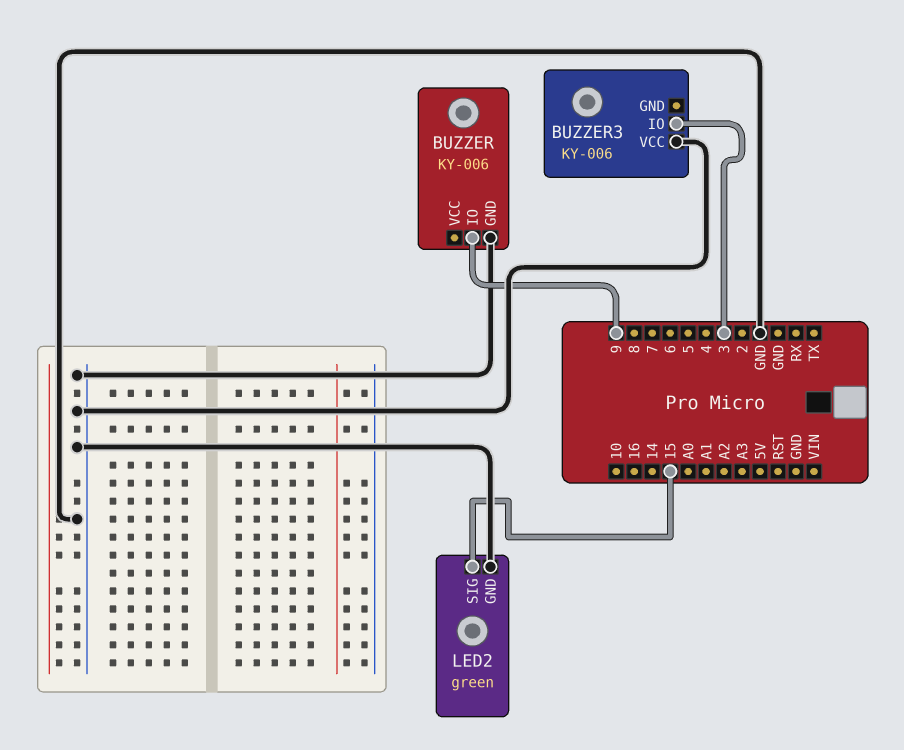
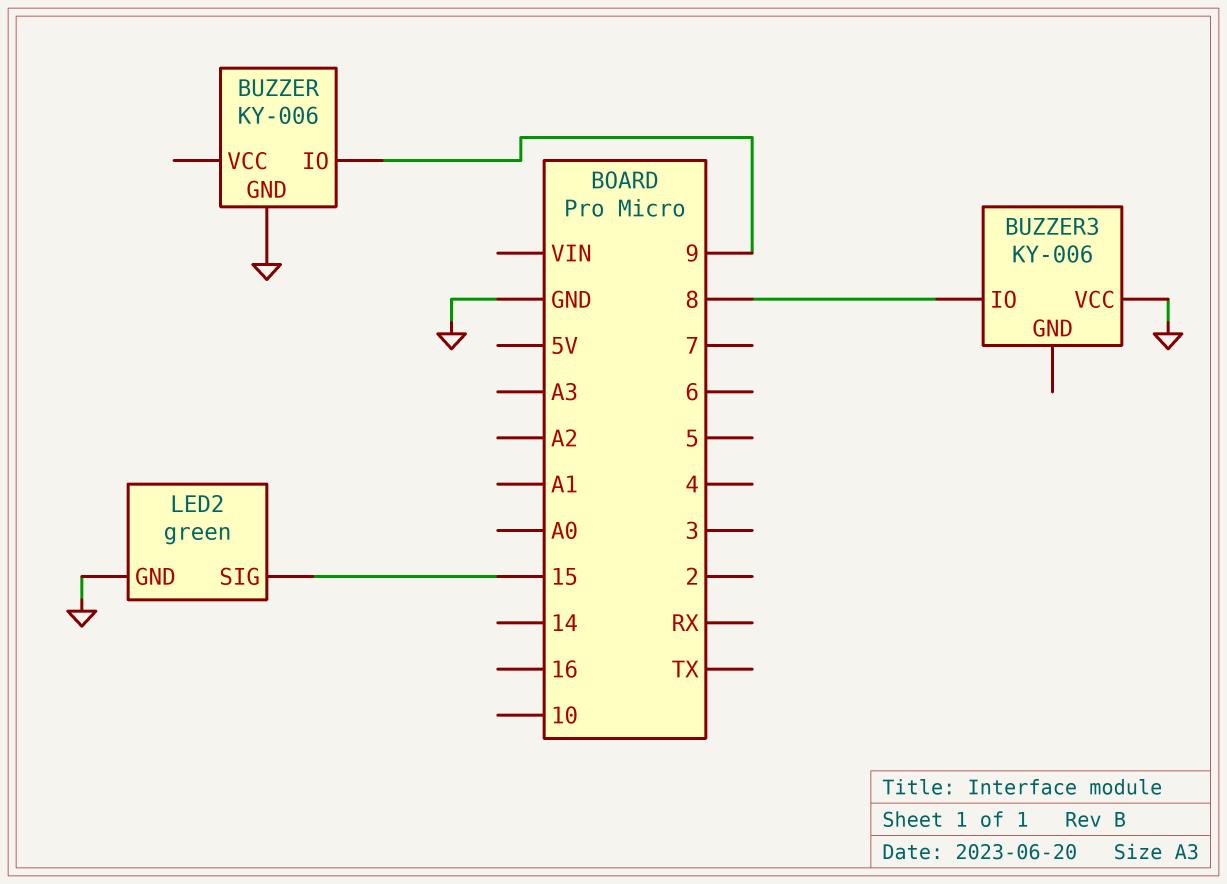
BUZZER3 pin IO: 3 -> 8

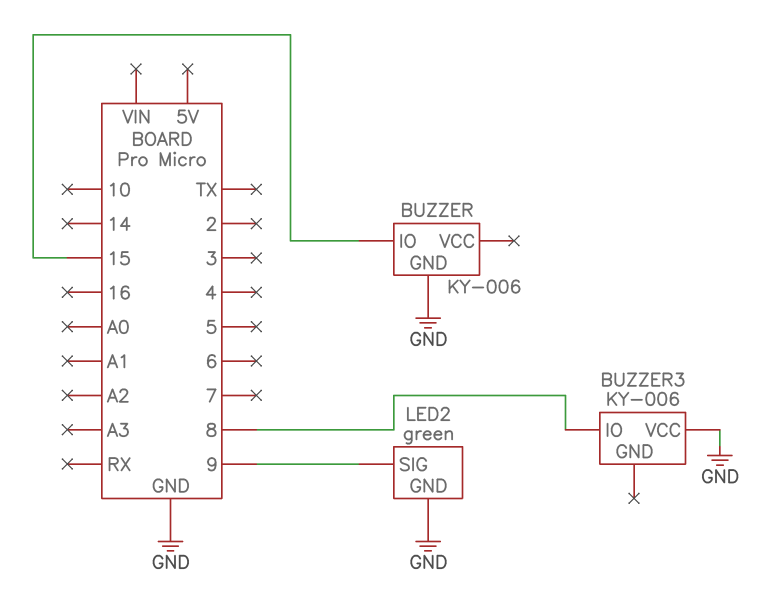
BUZZER pin IO: 9 -> 15
LED2 pin SIG: 15 -> 9

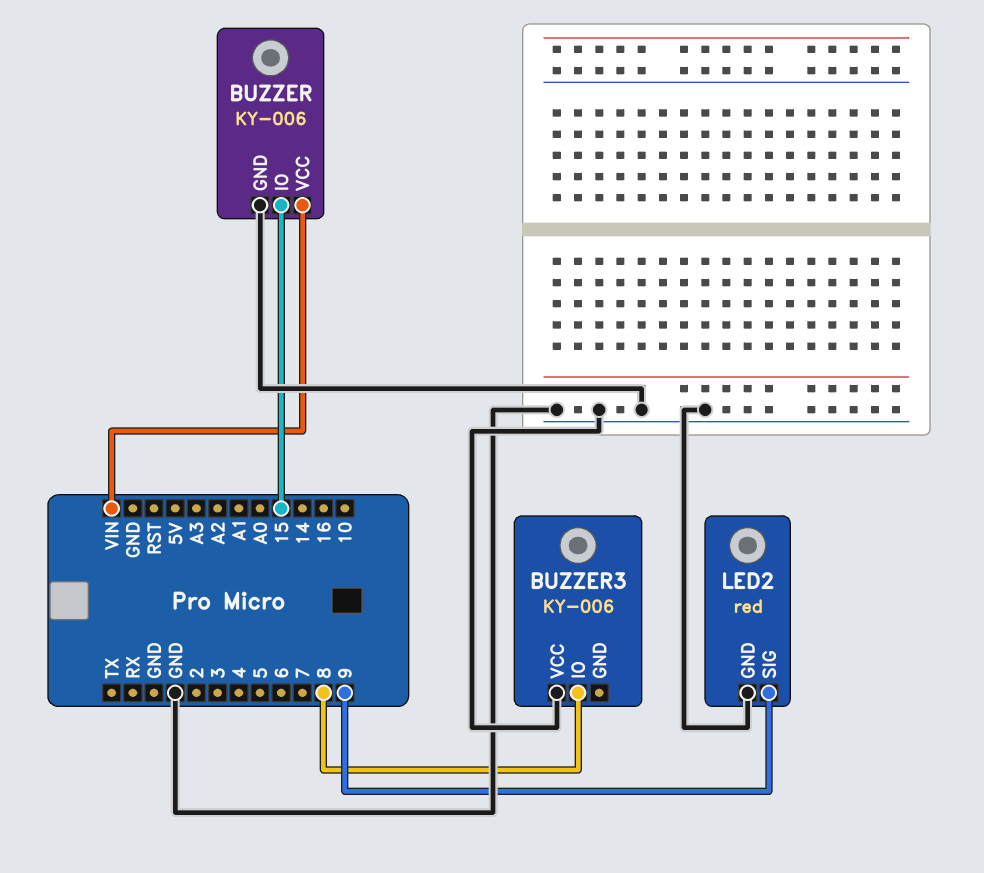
BUZZER pin VCC: none -> VIN
LED2: green -> red

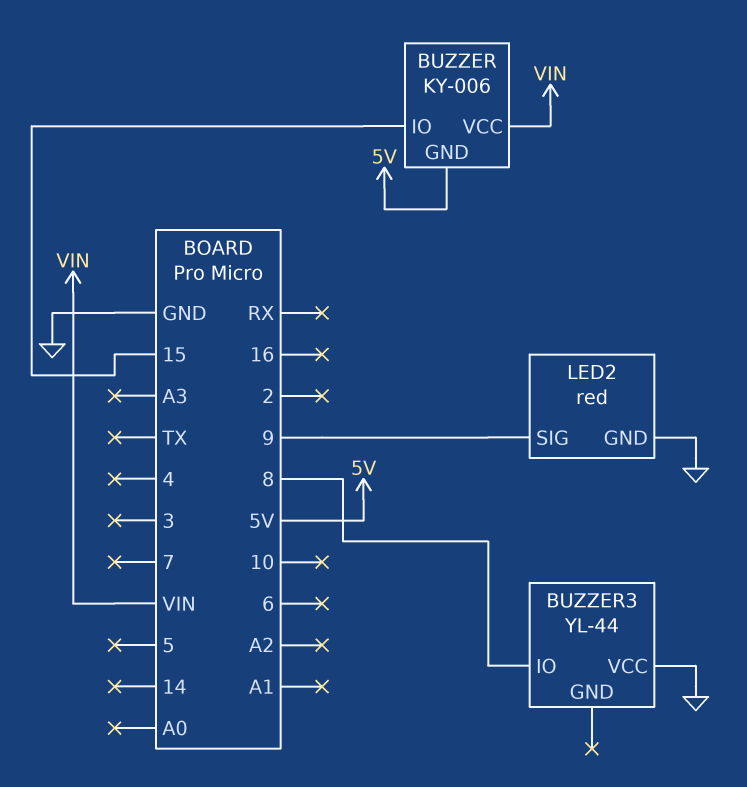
BUZZER pin GND: GND -> 5V
BUZZER3: KY-006 -> YL-44

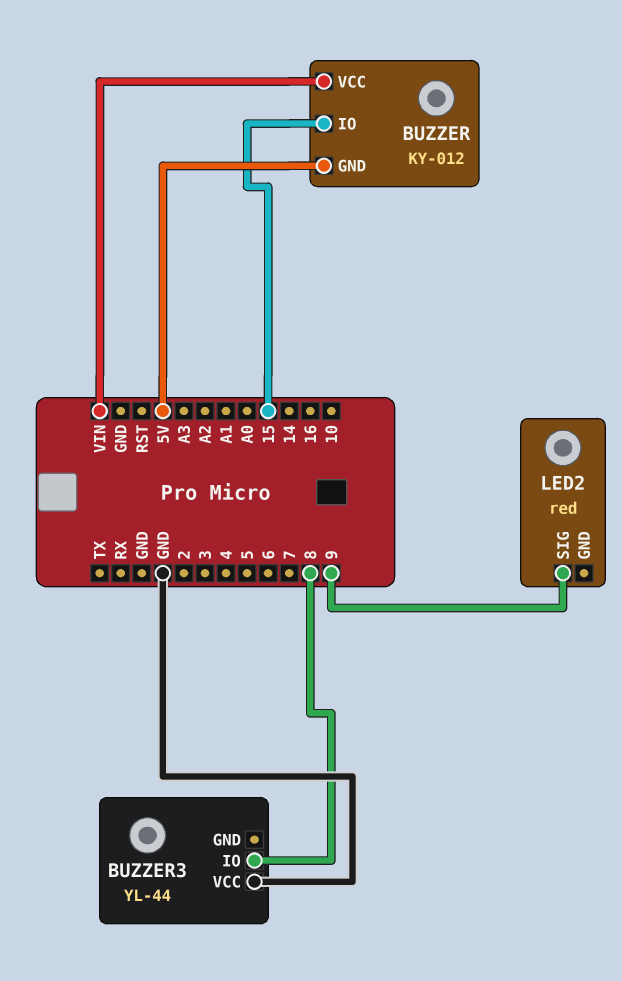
BUZZER: KY-006 -> KY-012
LED2 pin GND: GND -> none

